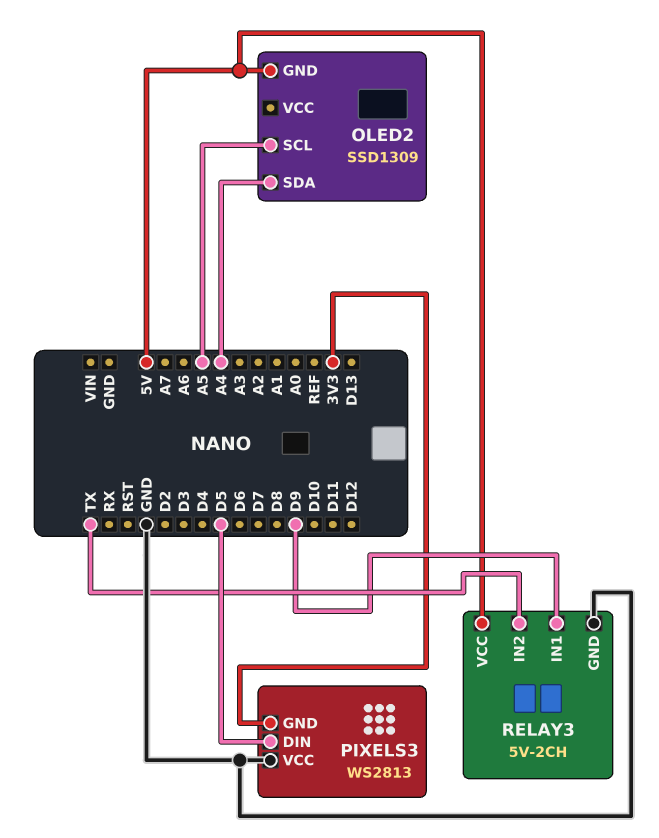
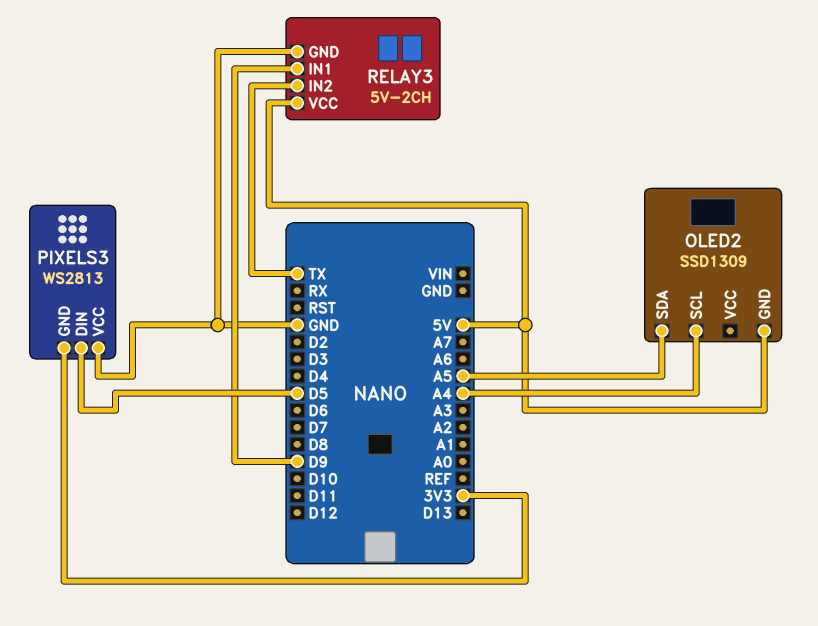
OLED2 pin SCL: A5 -> A4
OLED2 pin SDA: A4 -> A5

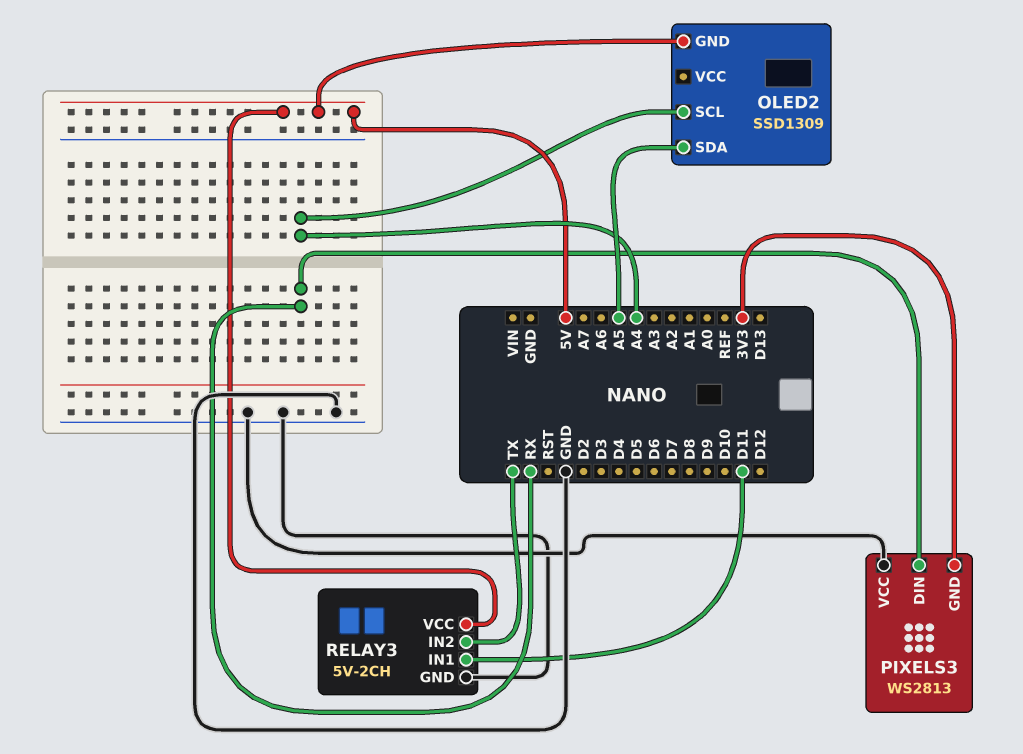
PIXELS3 pin DIN: D5 -> RX
RELAY3 pin IN1: D9 -> D11

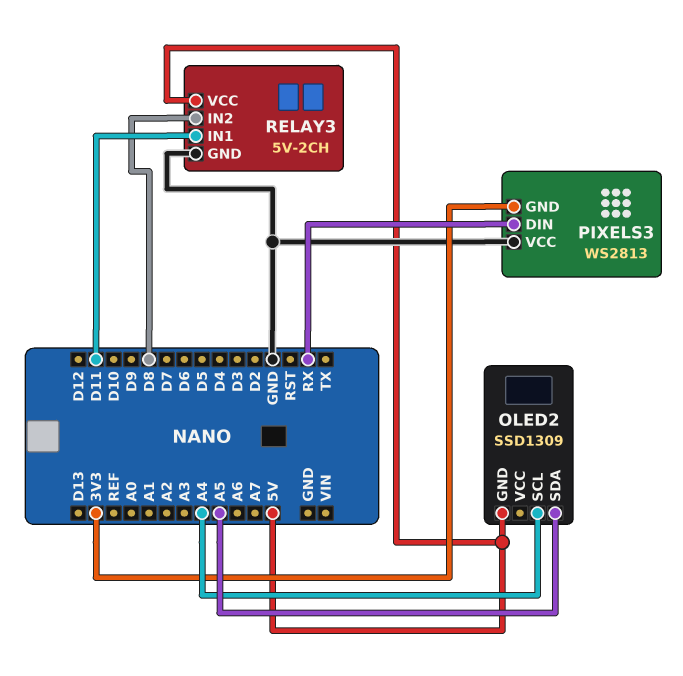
RELAY3 pin IN2: TX -> D8

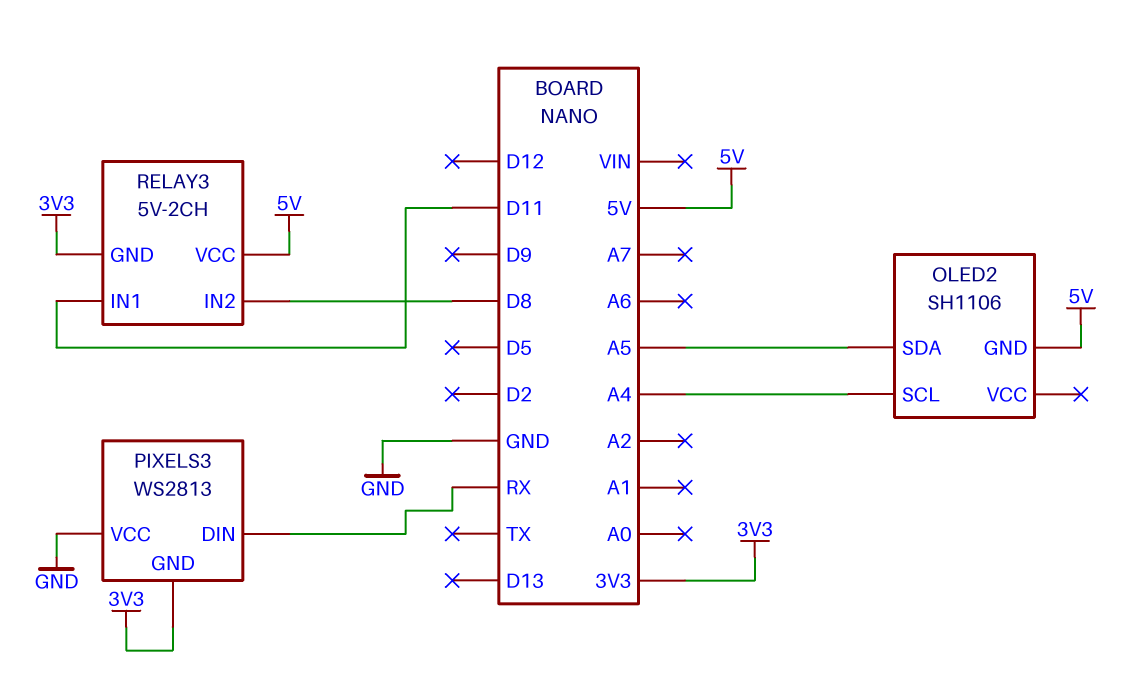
OLED2: SSD1309 -> SH1106
RELAY3 pin GND: GND -> 3V3

